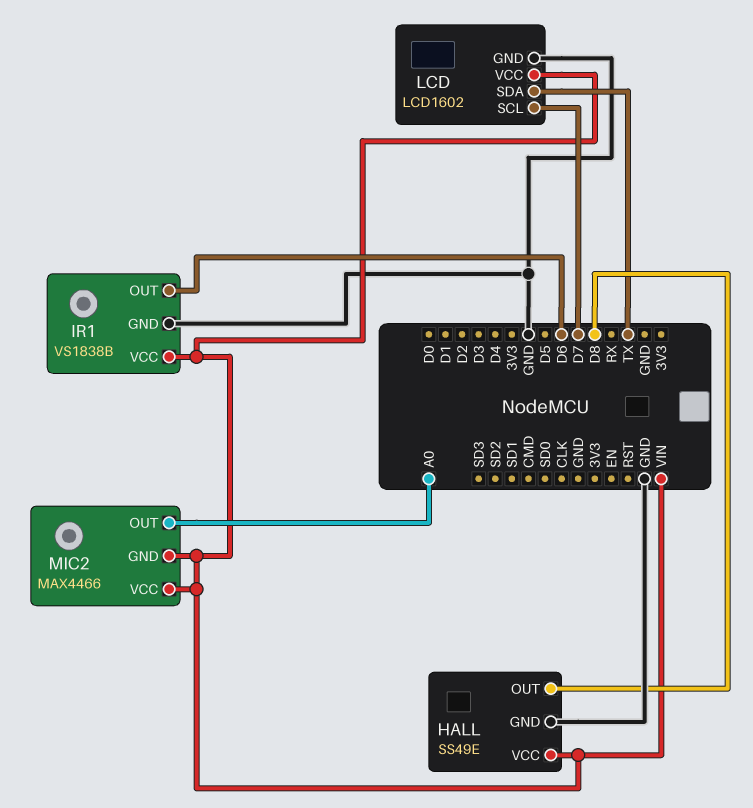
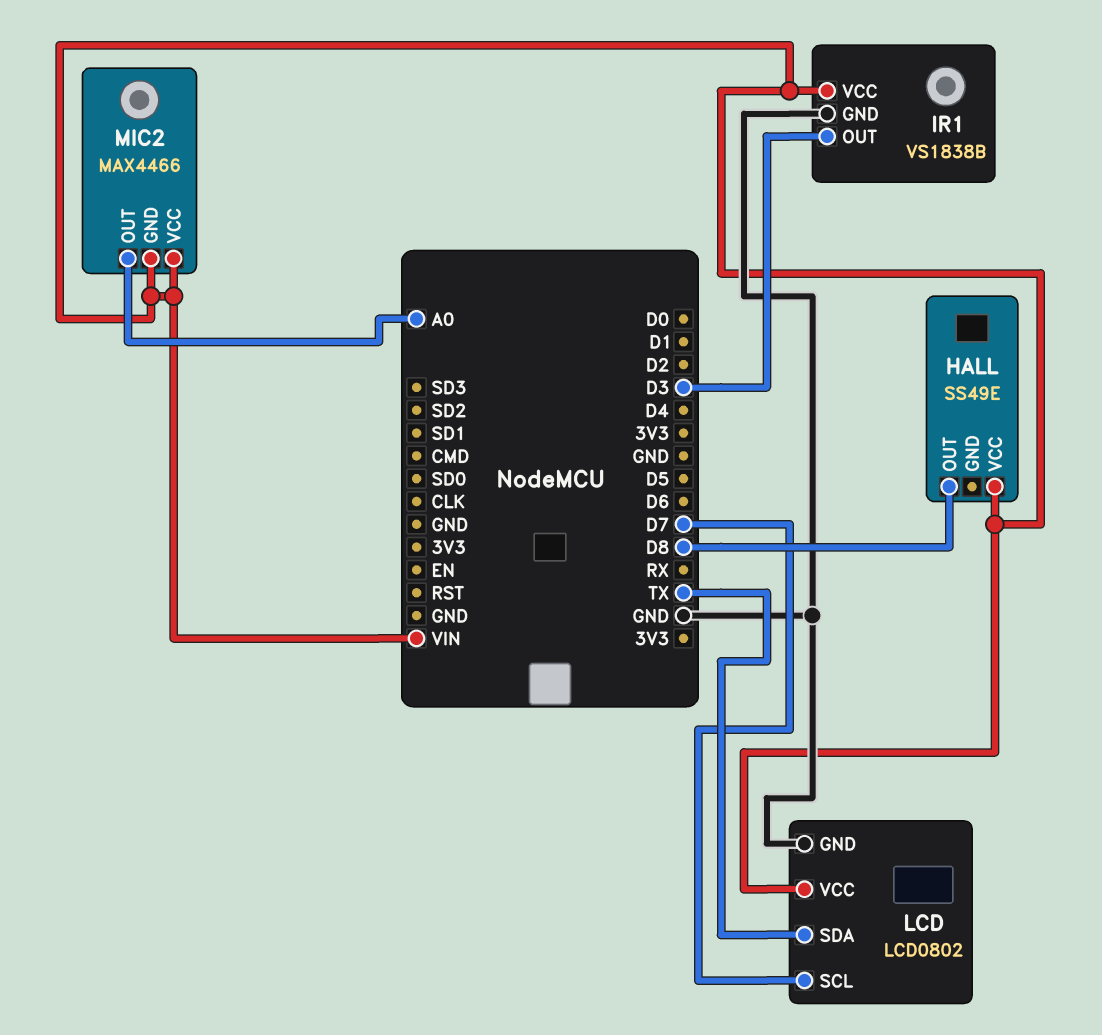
HALL pin GND: GND -> none
IR1 pin OUT: D6 -> D3
LCD: LCD1602 -> LCD0802

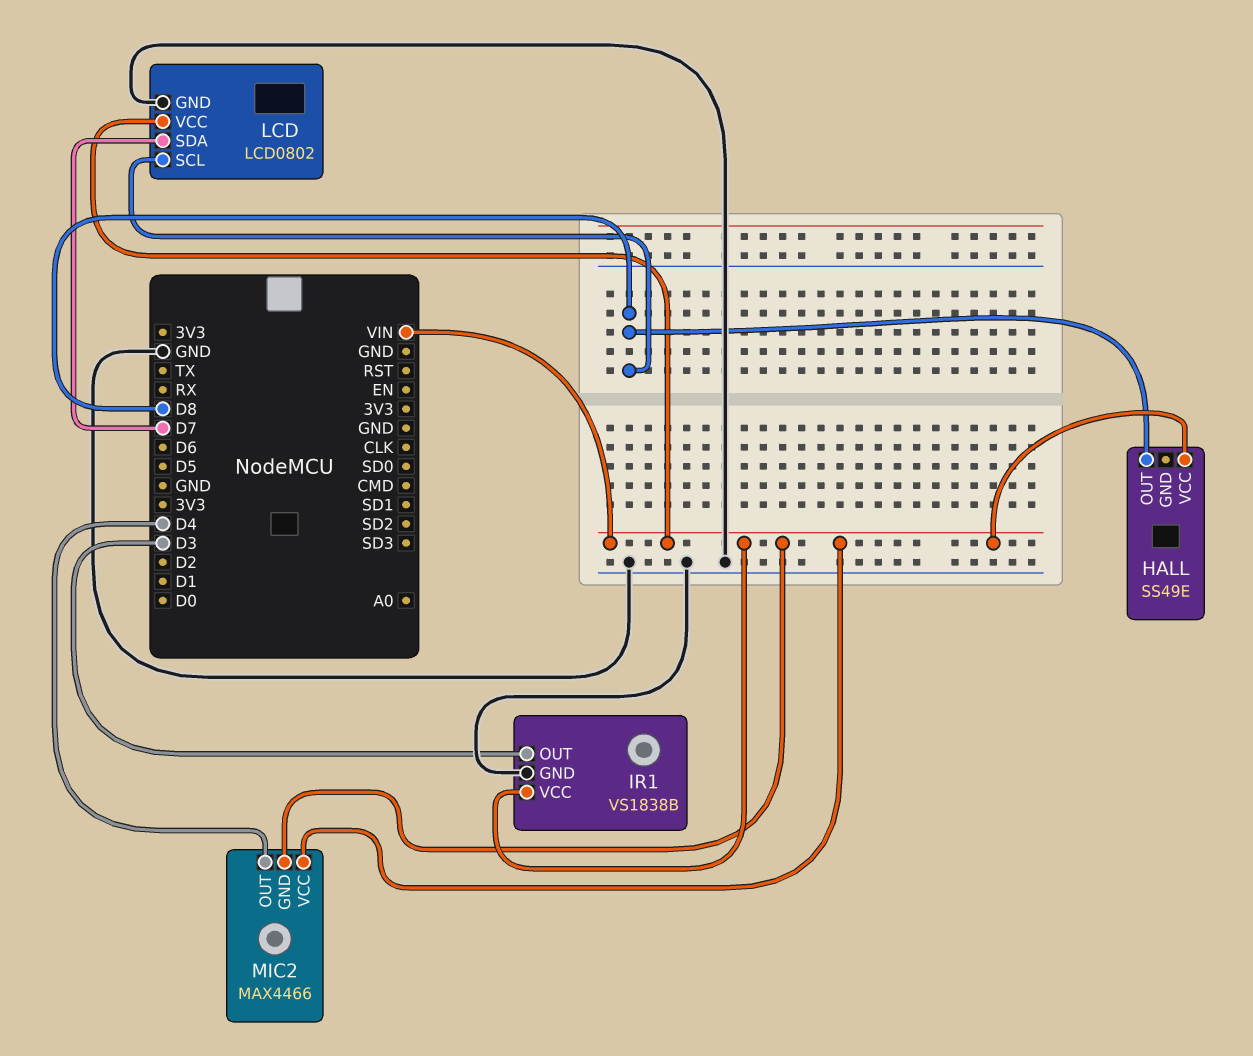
LCD pin SCL: D7 -> D8
LCD pin SDA: TX -> D7
MIC2 pin OUT: A0 -> D4

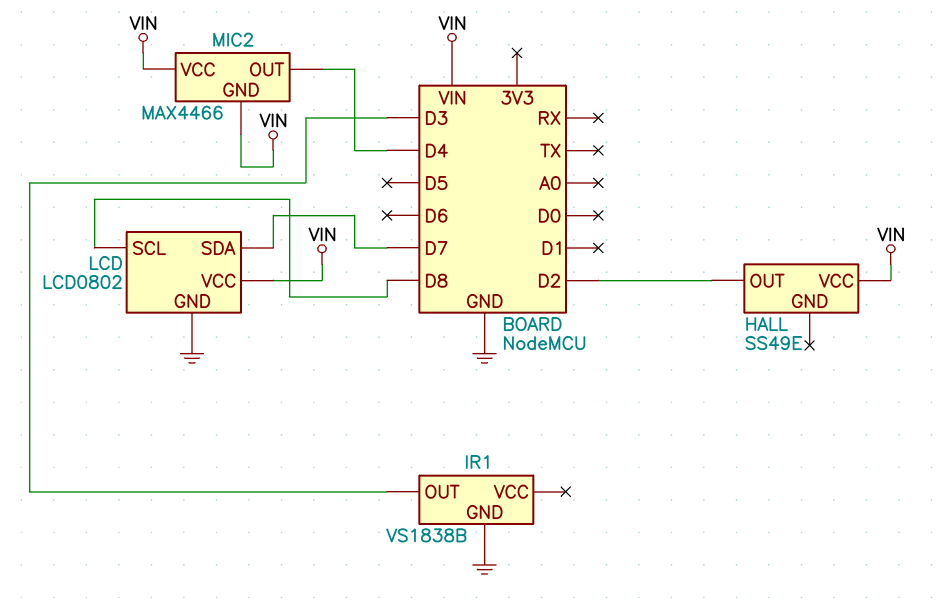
HALL pin OUT: D8 -> D2
IR1 pin VCC: VIN -> none

